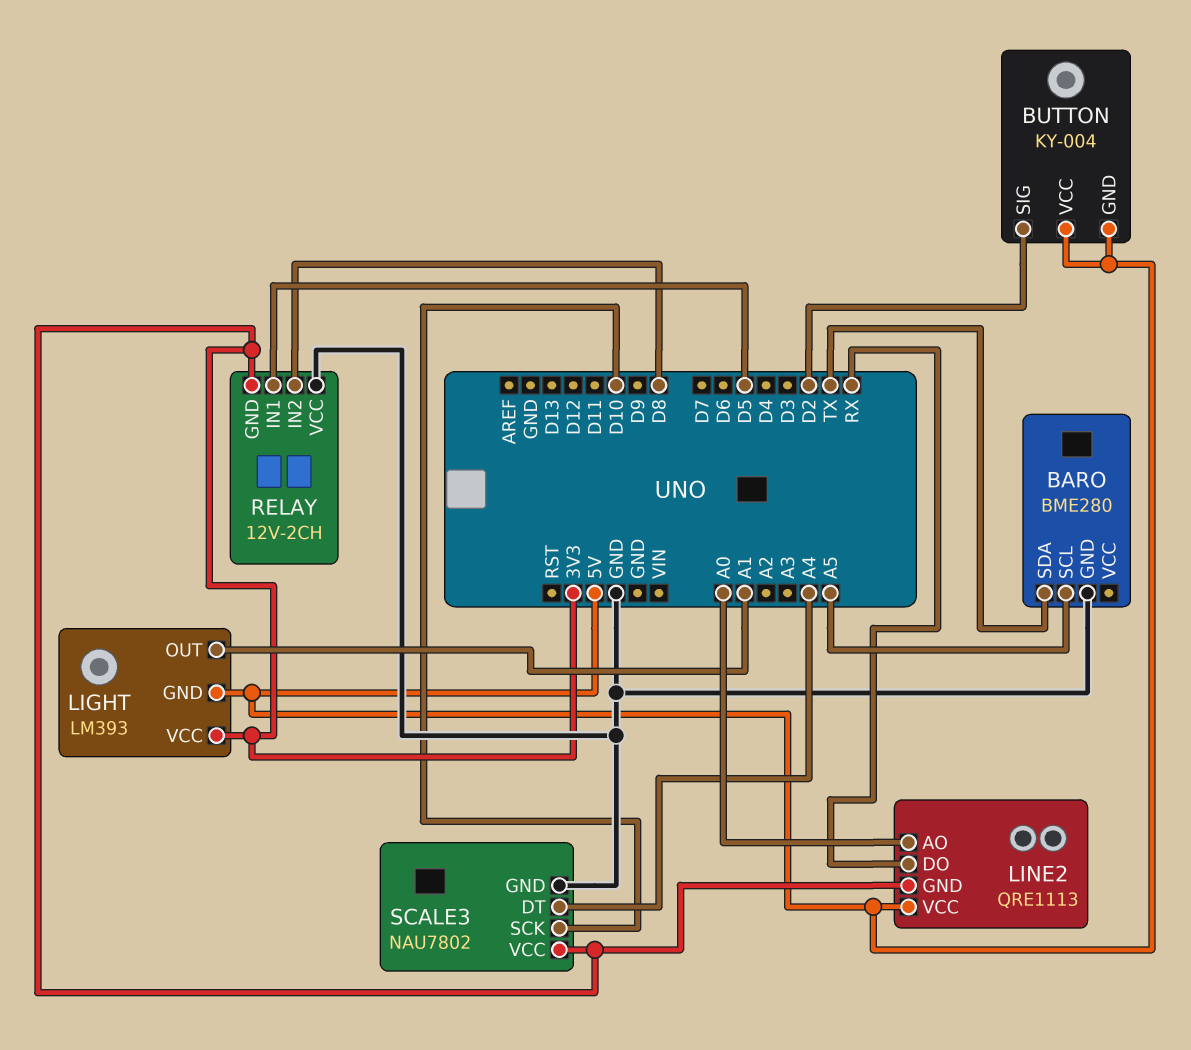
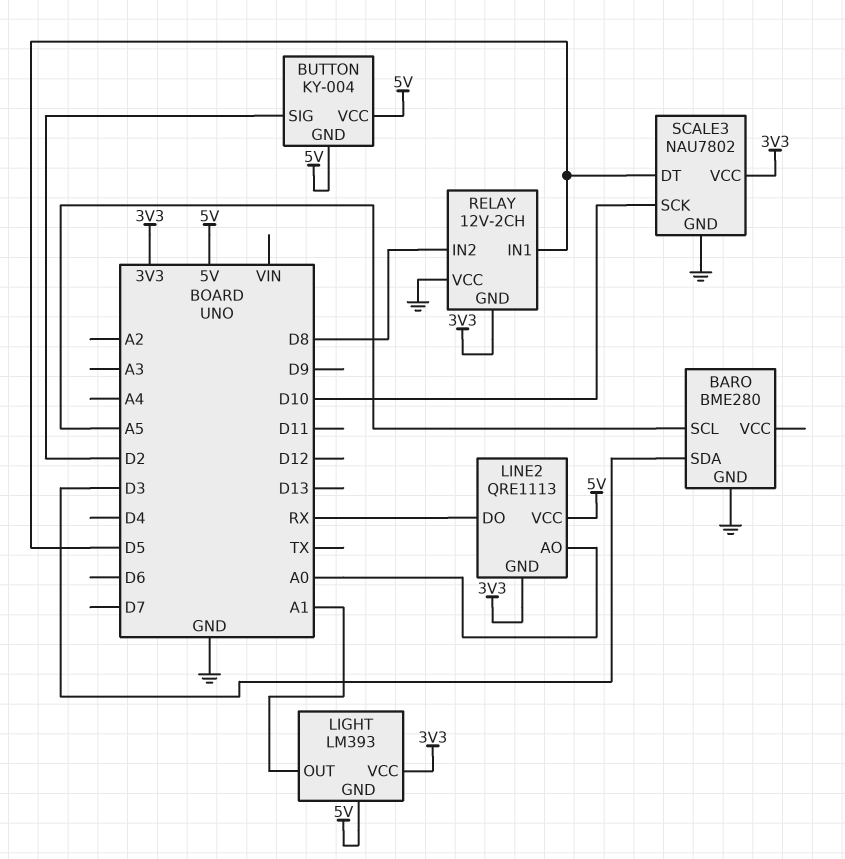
BARO pin SDA: TX -> D3
SCALE3 pin DT: A4 -> D5

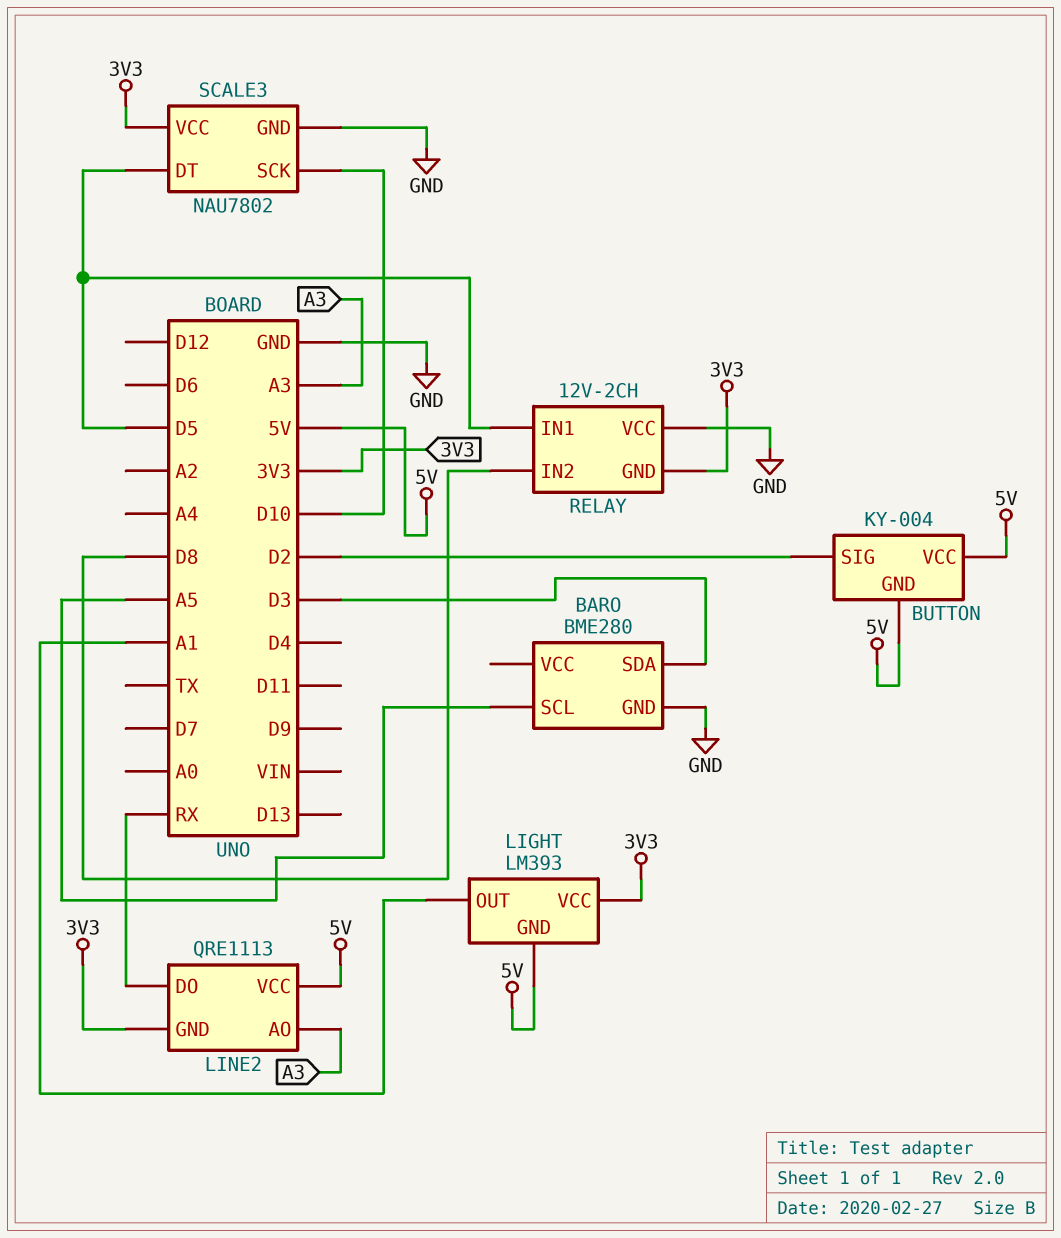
LINE2 pin AO: A0 -> A3

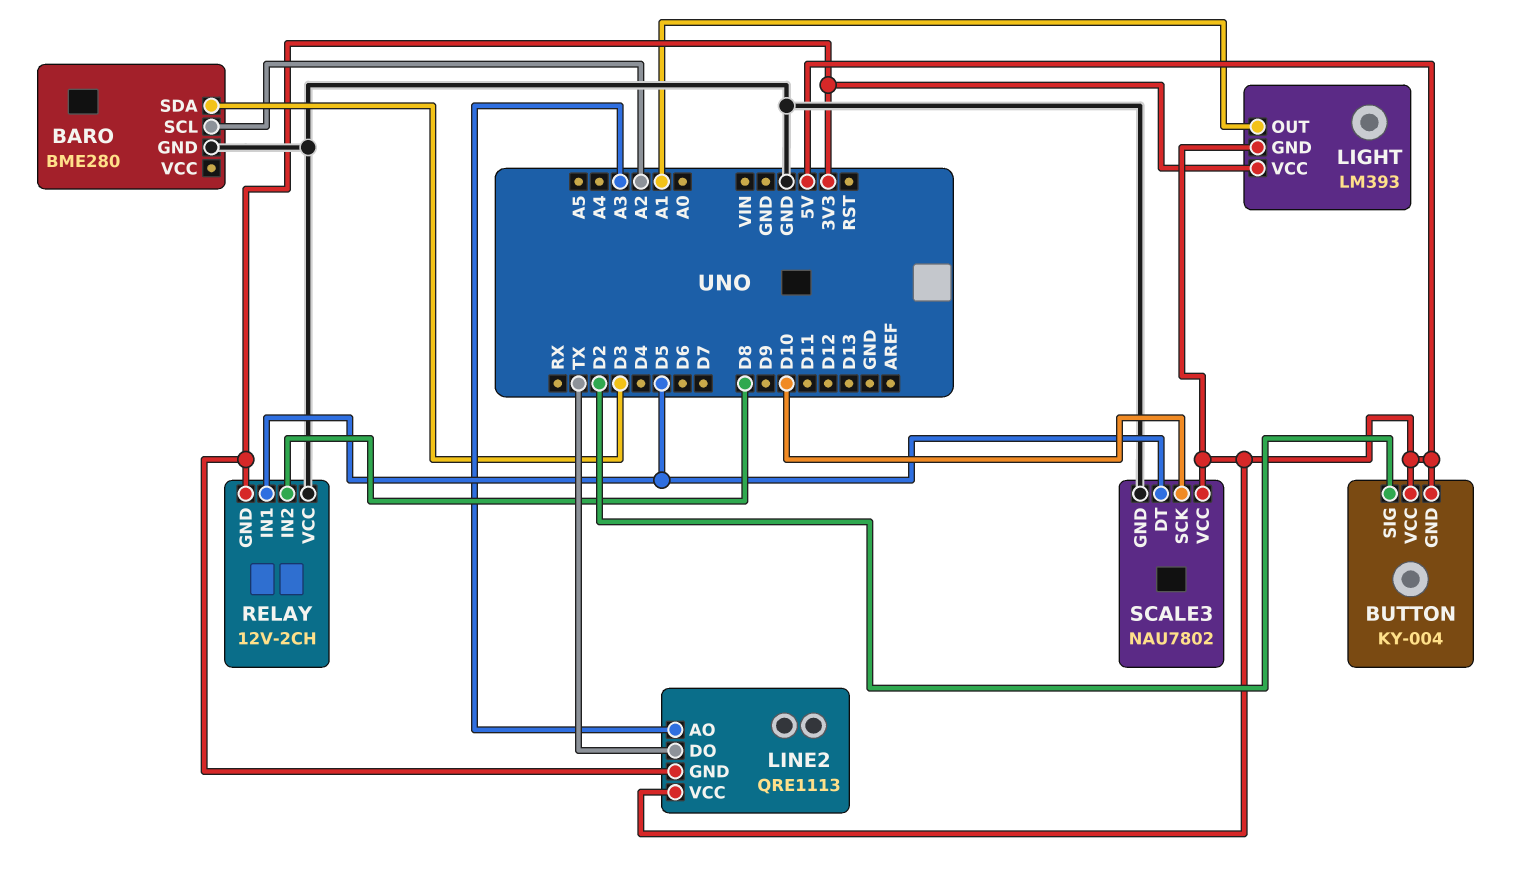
BARO pin SCL: A5 -> A2
LINE2 pin DO: RX -> TX
SCALE3 pin VCC: 3V3 -> 5V

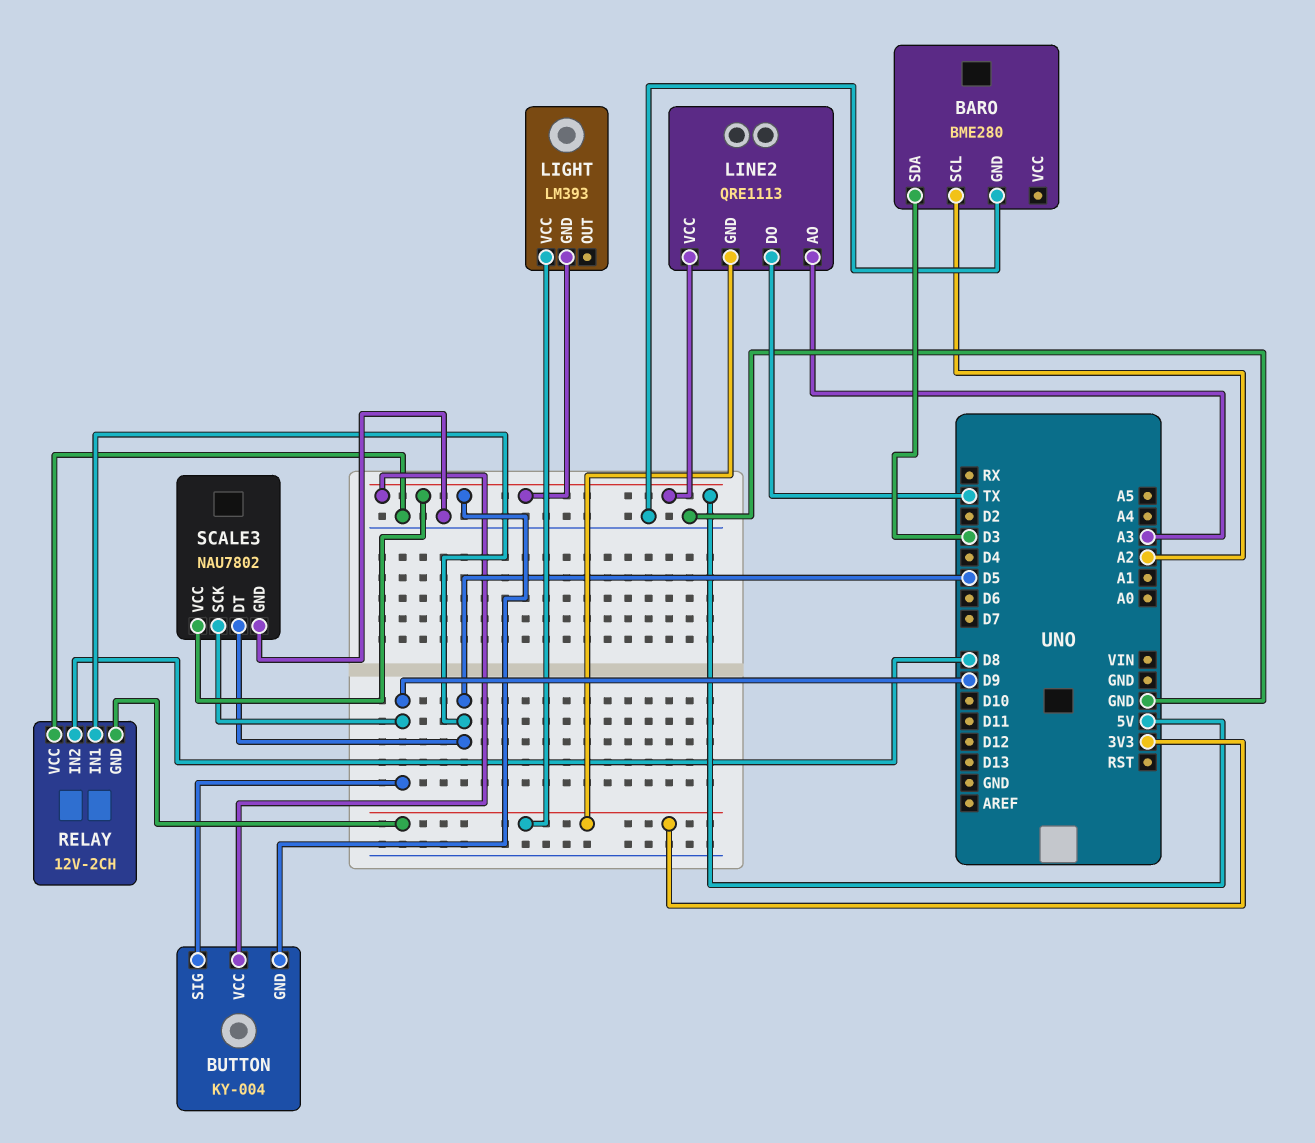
BUTTON pin SIG: D2 -> D9
LIGHT pin OUT: A1 -> none
SCALE3 pin SCK: D10 -> D9

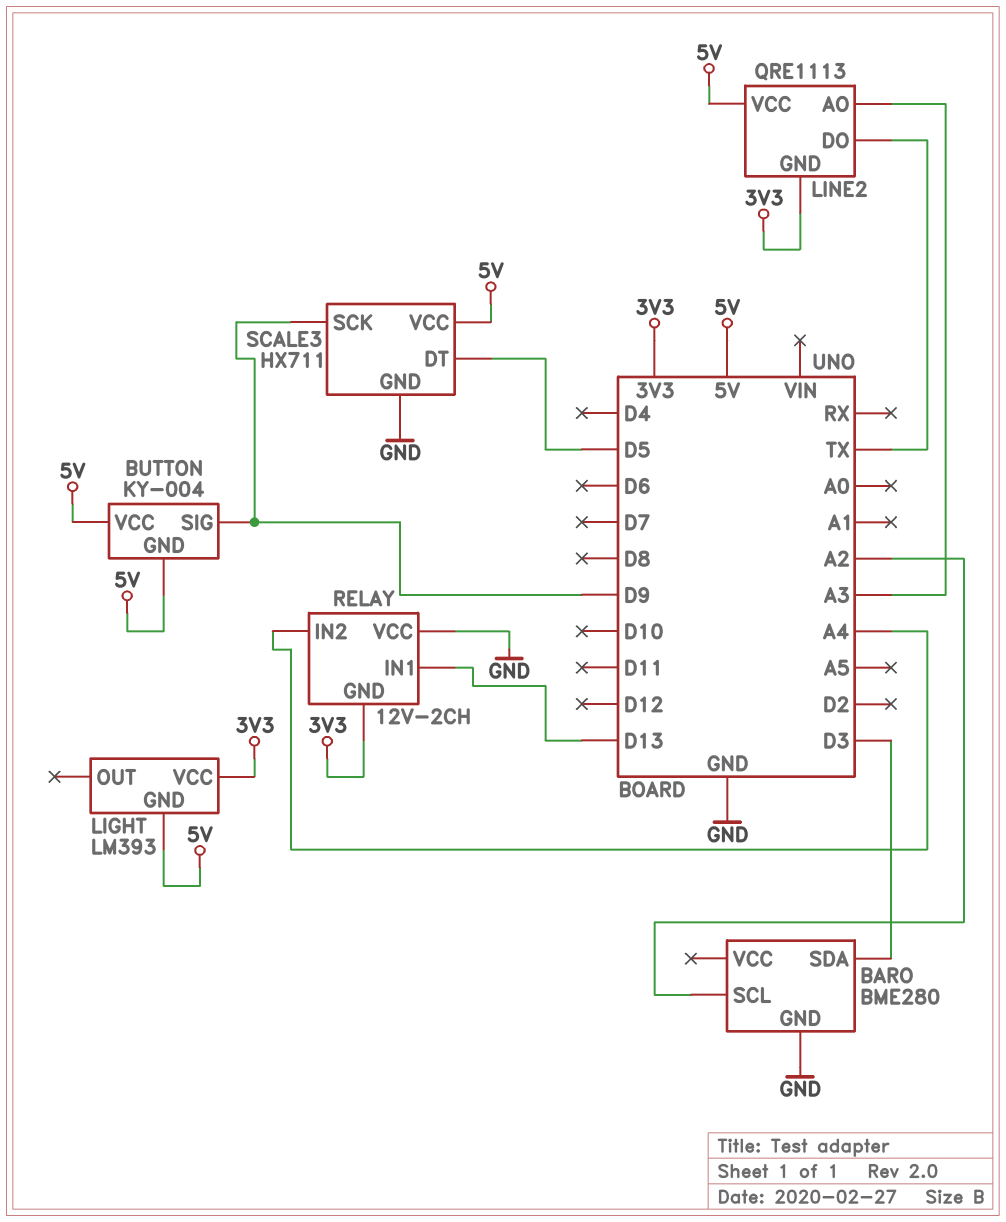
RELAY pin IN1: D5 -> D13
RELAY pin IN2: D8 -> A4
SCALE3: NAU7802 -> HX711

